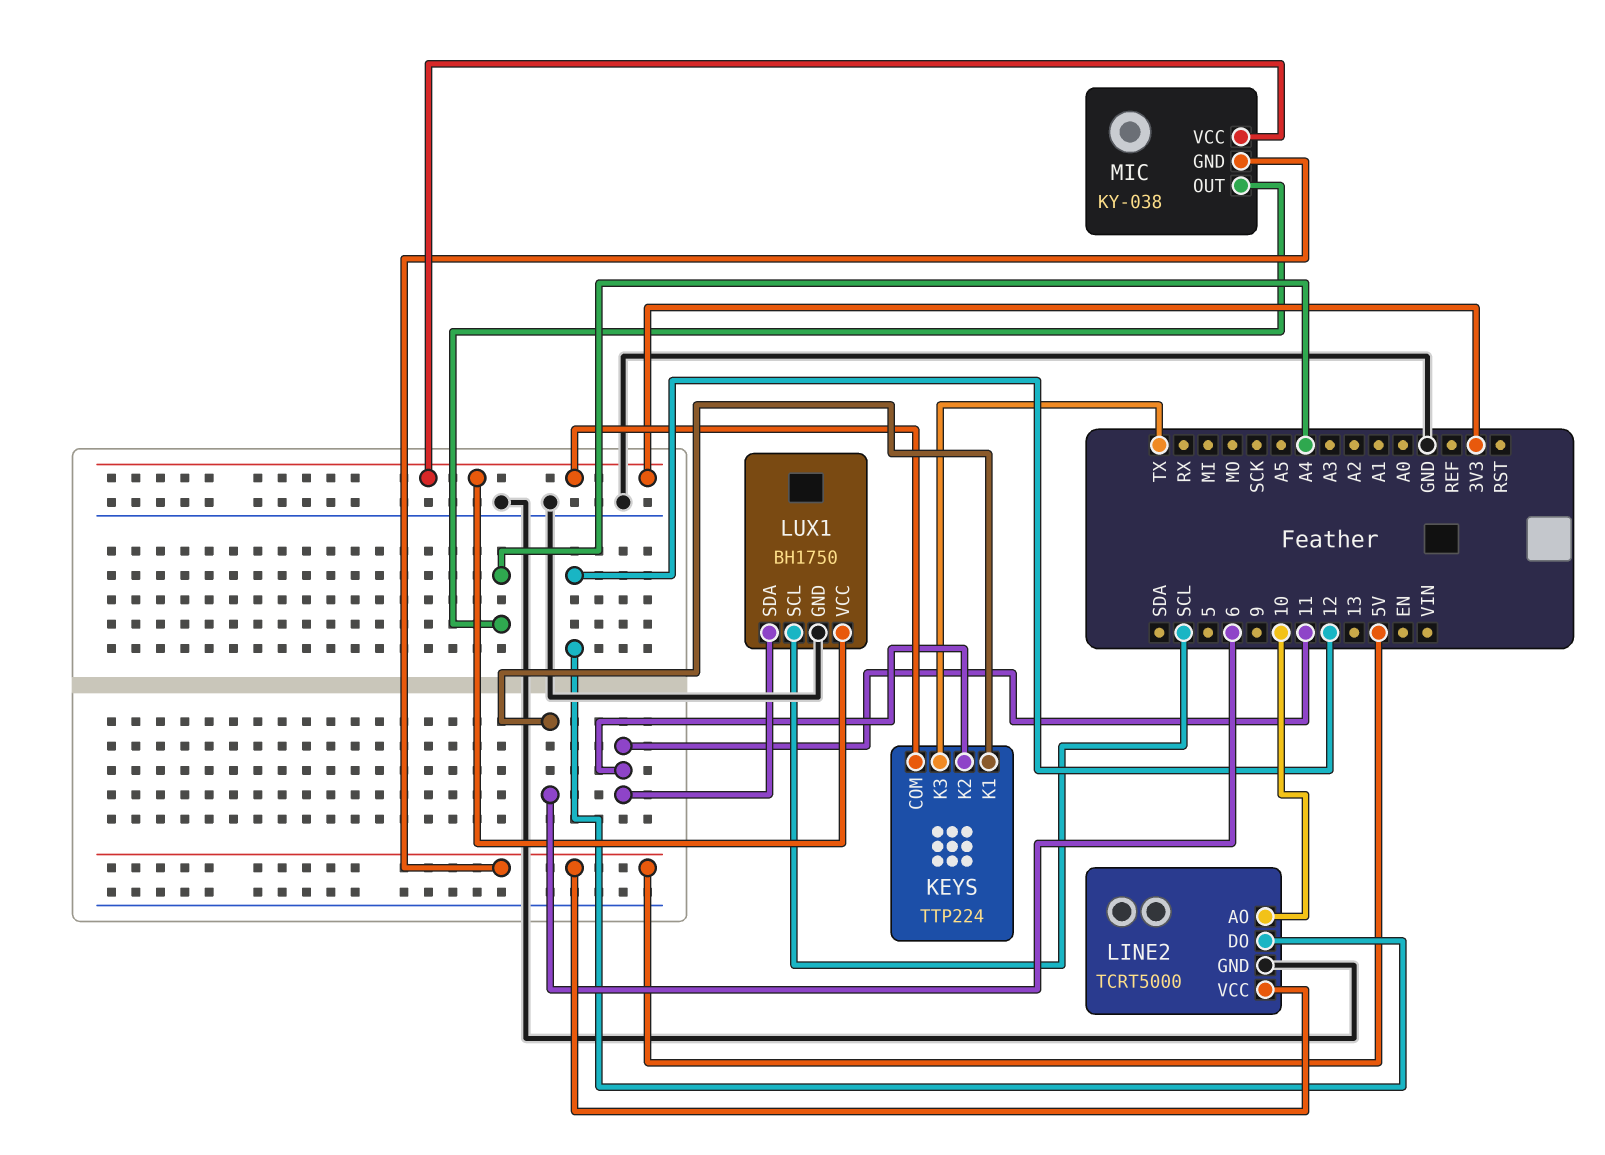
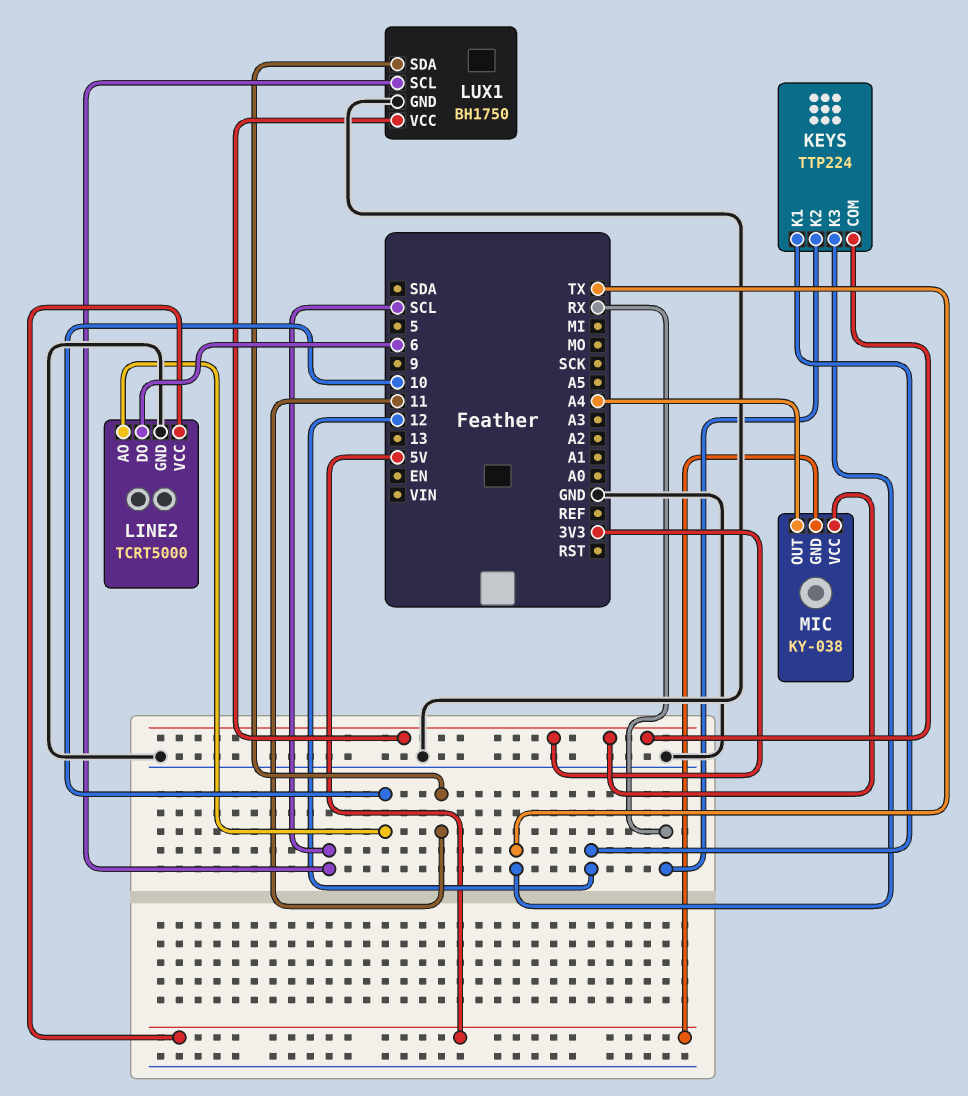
KEYS pin K1: 6 -> 12
KEYS pin K2: 11 -> RX
LINE2 pin DO: 12 -> 6

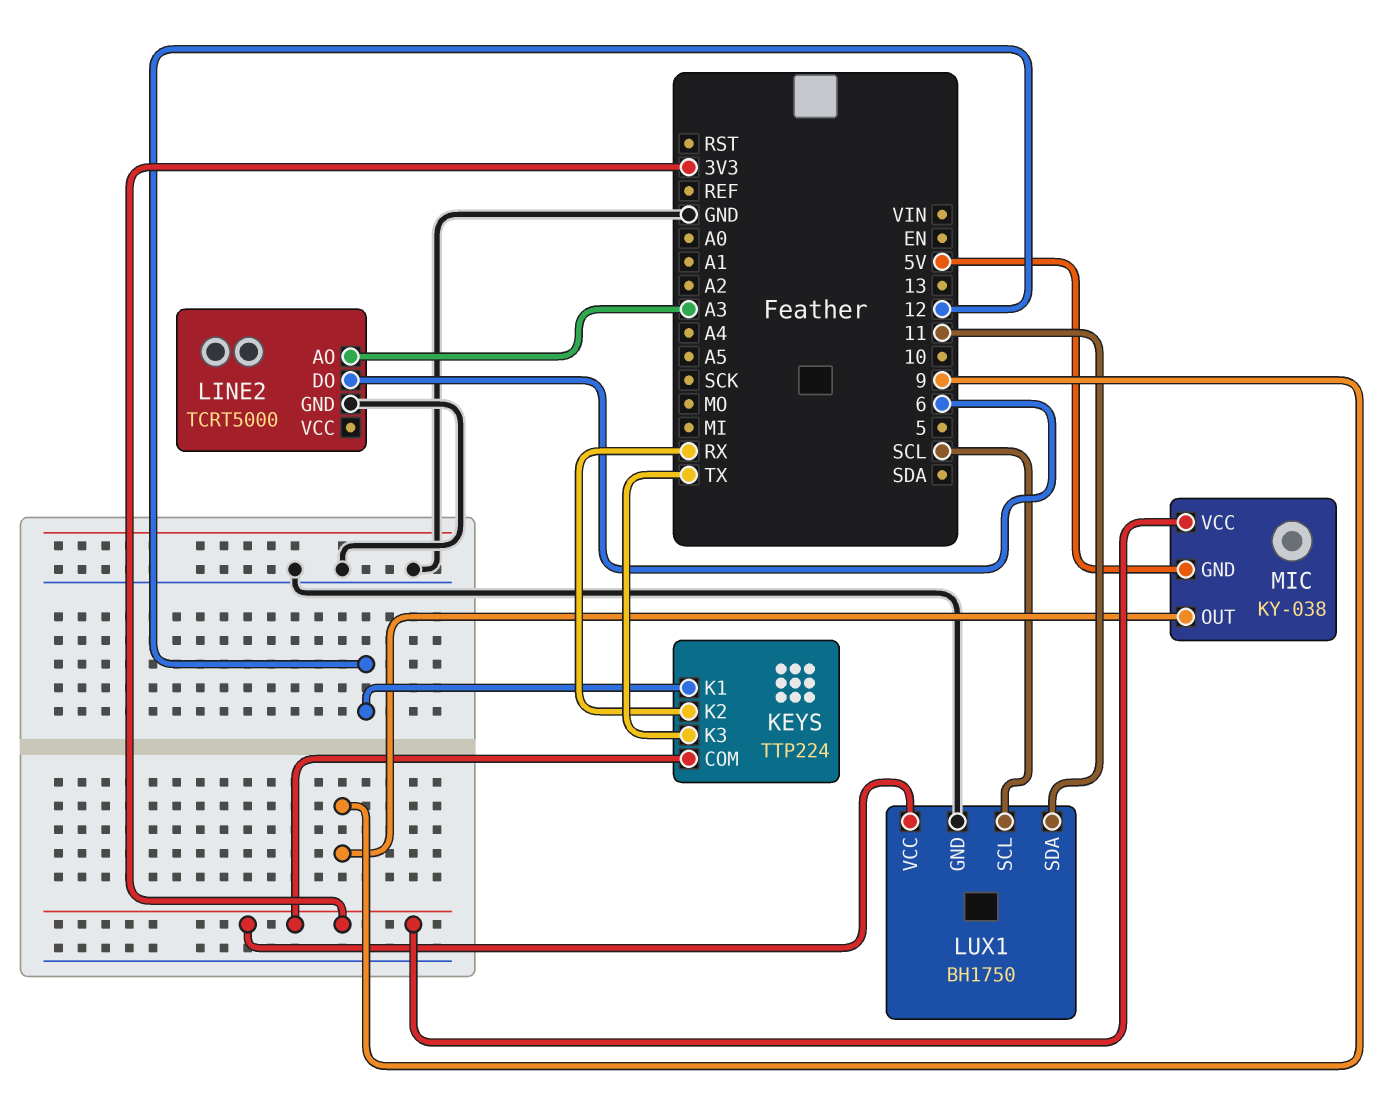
LINE2 pin AO: 10 -> A3
LINE2 pin VCC: 5V -> none
MIC pin OUT: A4 -> 9

